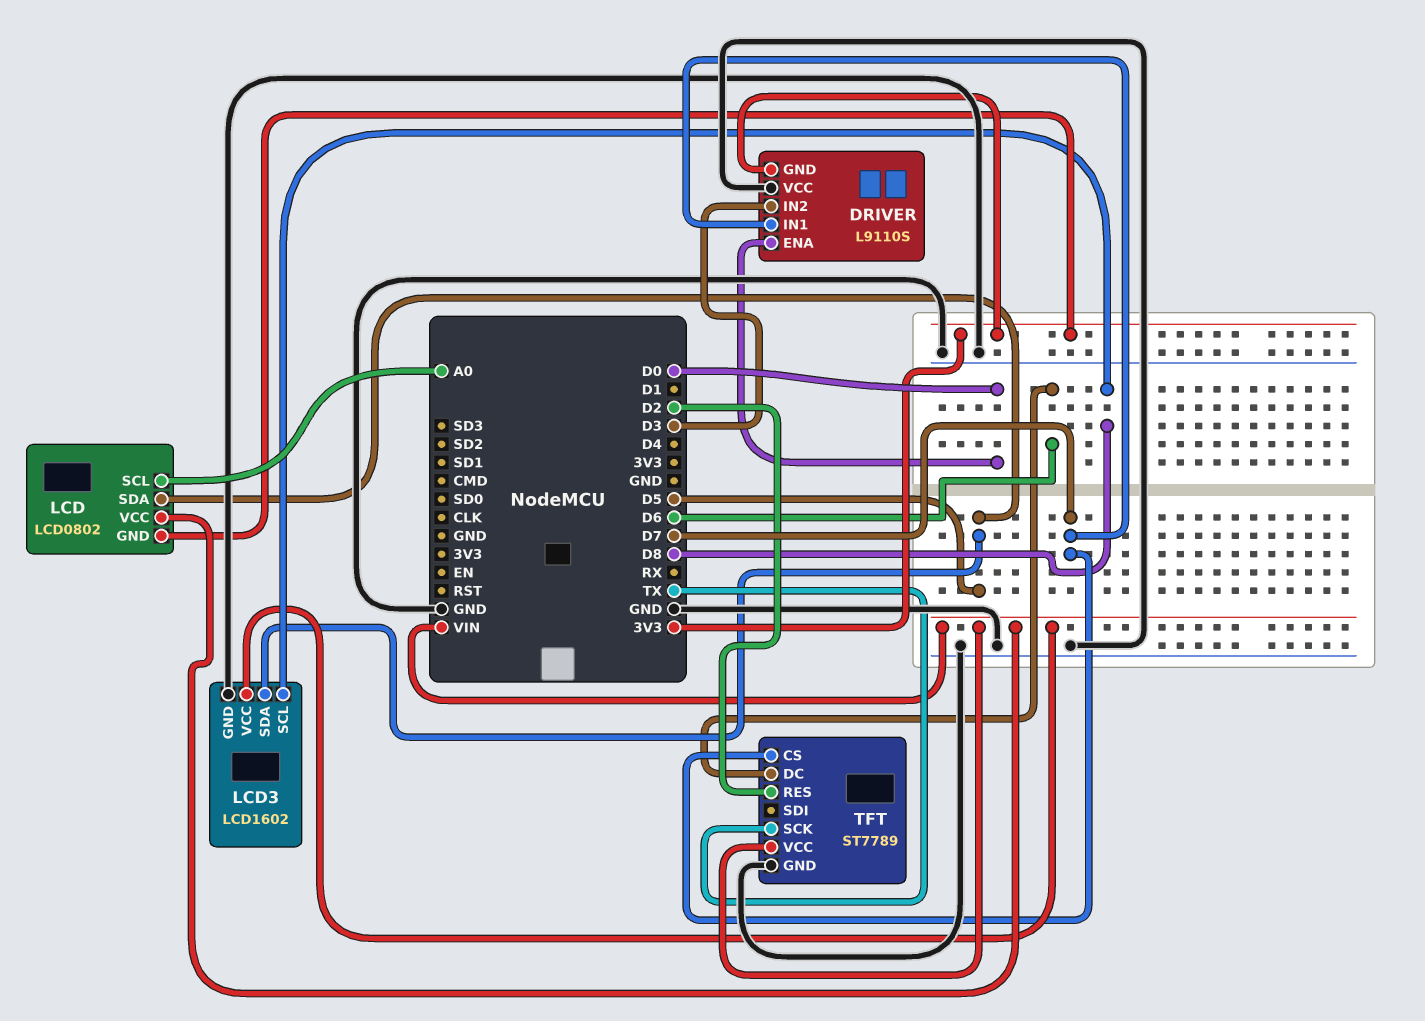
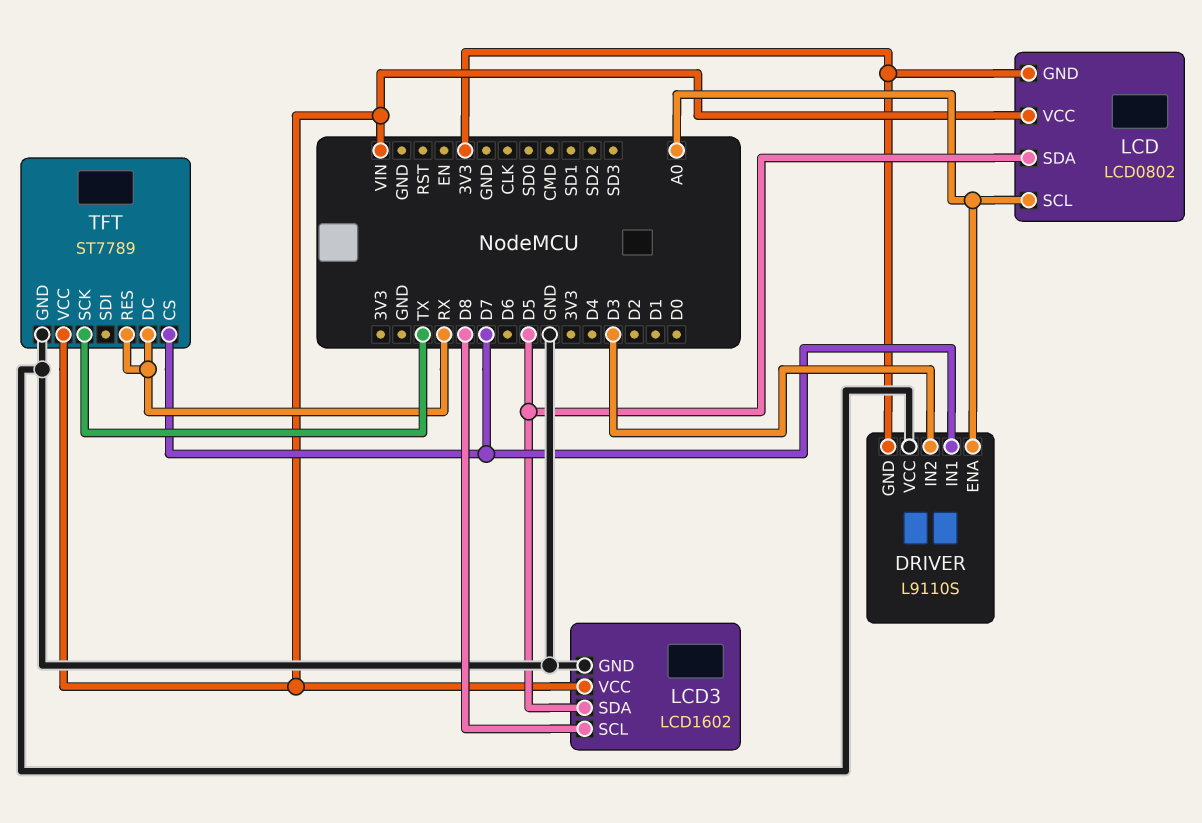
DRIVER pin ENA: D0 -> A0
TFT pin DC: D6 -> RX
TFT pin RES: D2 -> RX

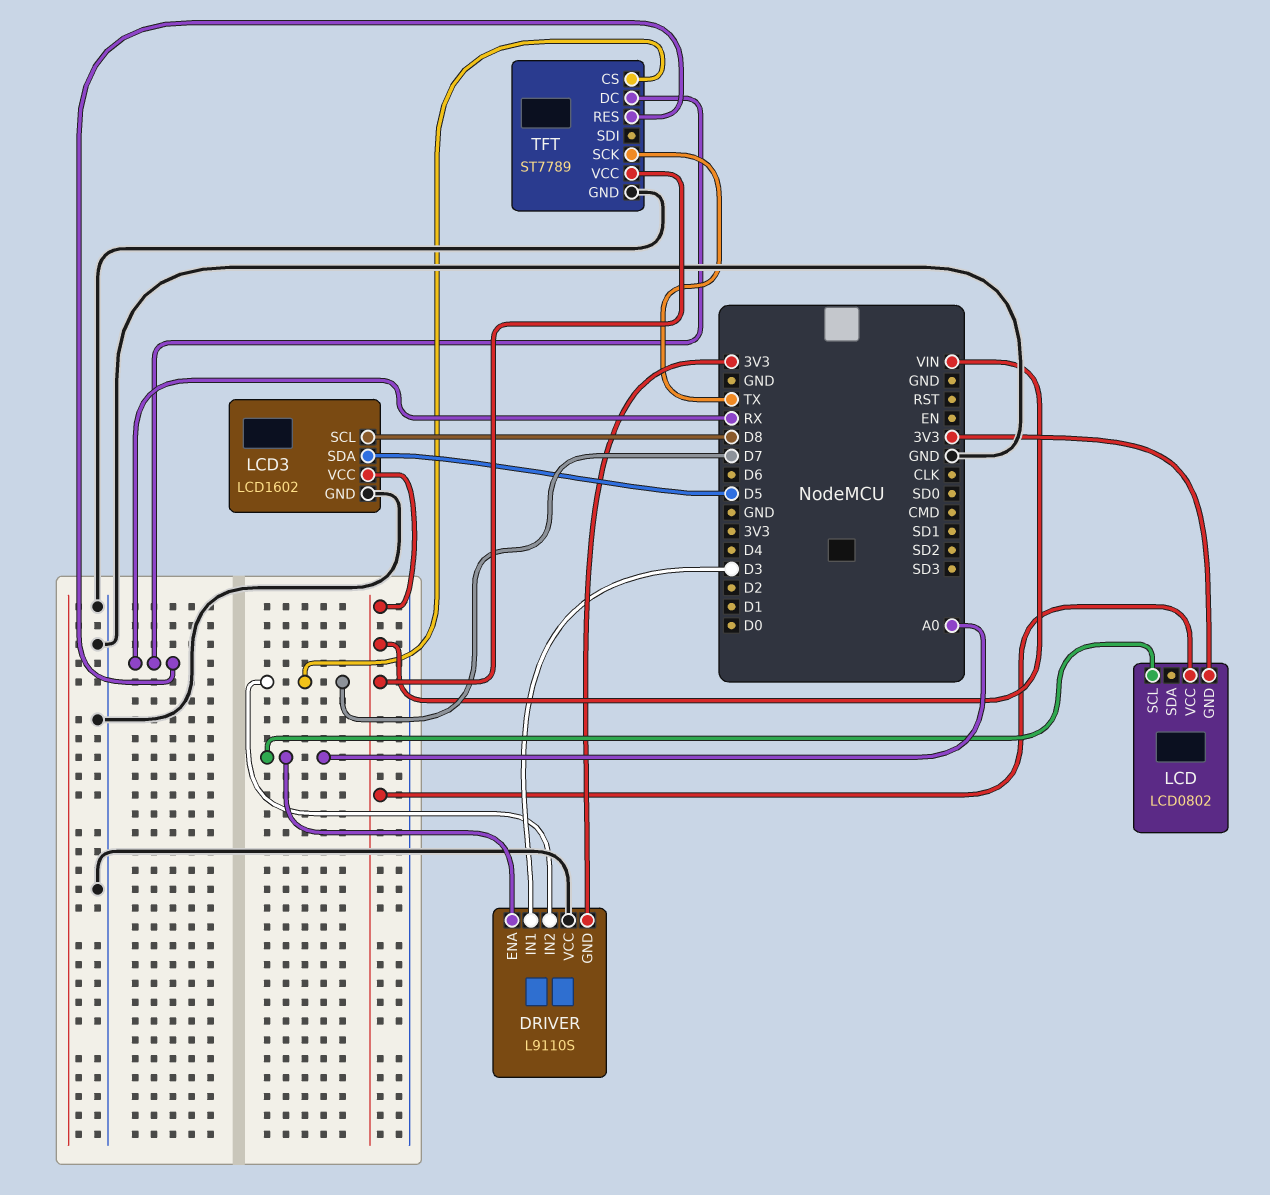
DRIVER pin IN1: D7 -> D3
DRIVER pin IN2: D3 -> D7
LCD pin SDA: D5 -> none

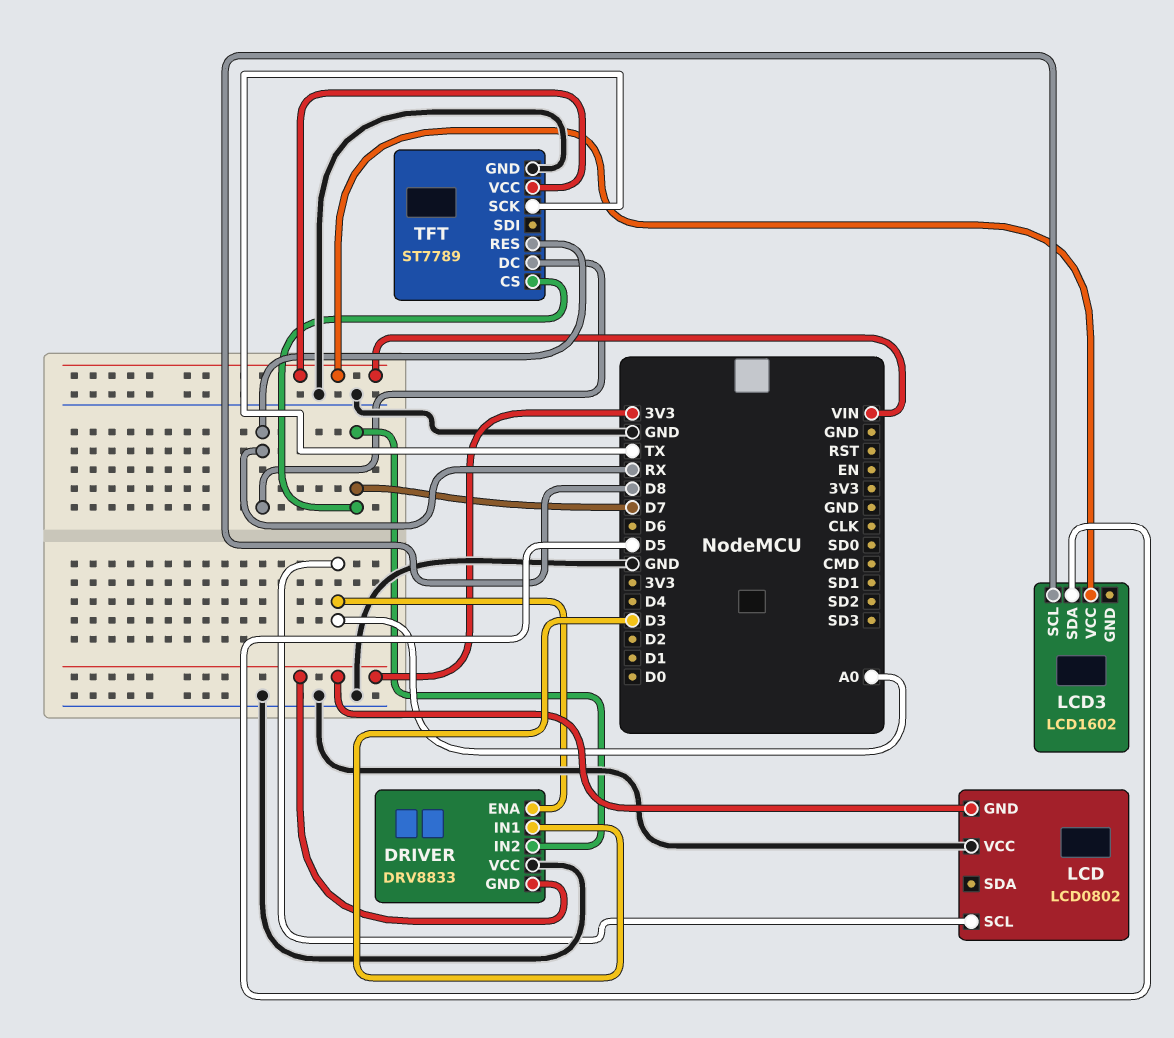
DRIVER: L9110S -> DRV8833
LCD pin VCC: VIN -> GND
LCD3 pin GND: GND -> none

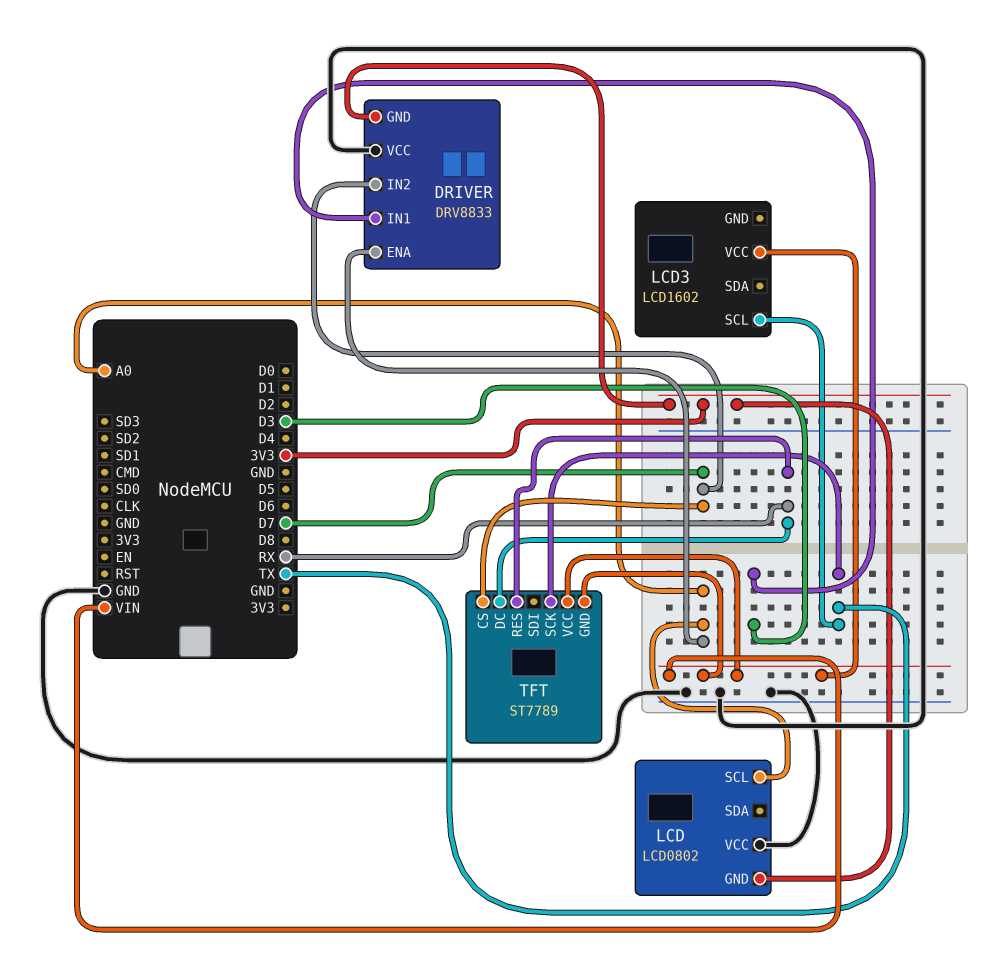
LCD3 pin SCL: D8 -> TX
LCD3 pin SDA: D5 -> none
TFT pin GND: GND -> VIN

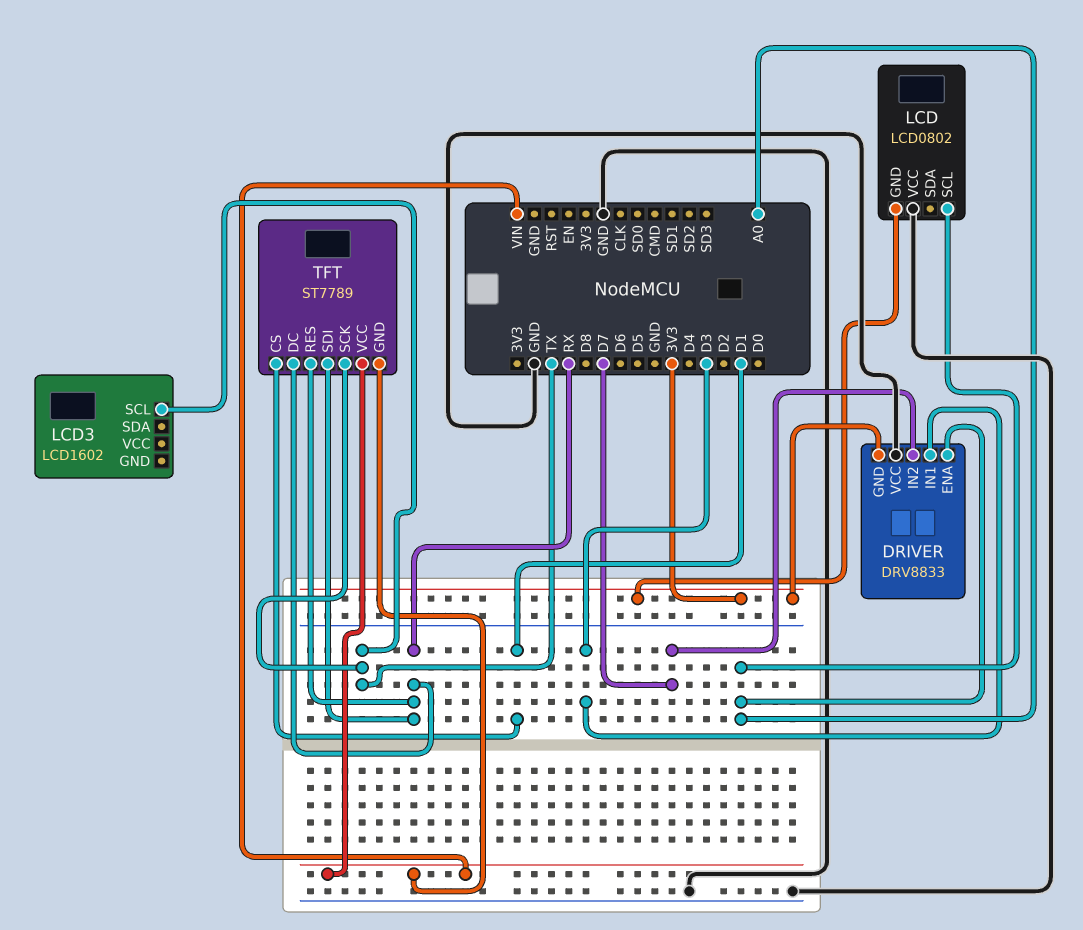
LCD3 pin VCC: VIN -> none
TFT pin CS: D7 -> D1
TFT pin SDI: none -> RX

